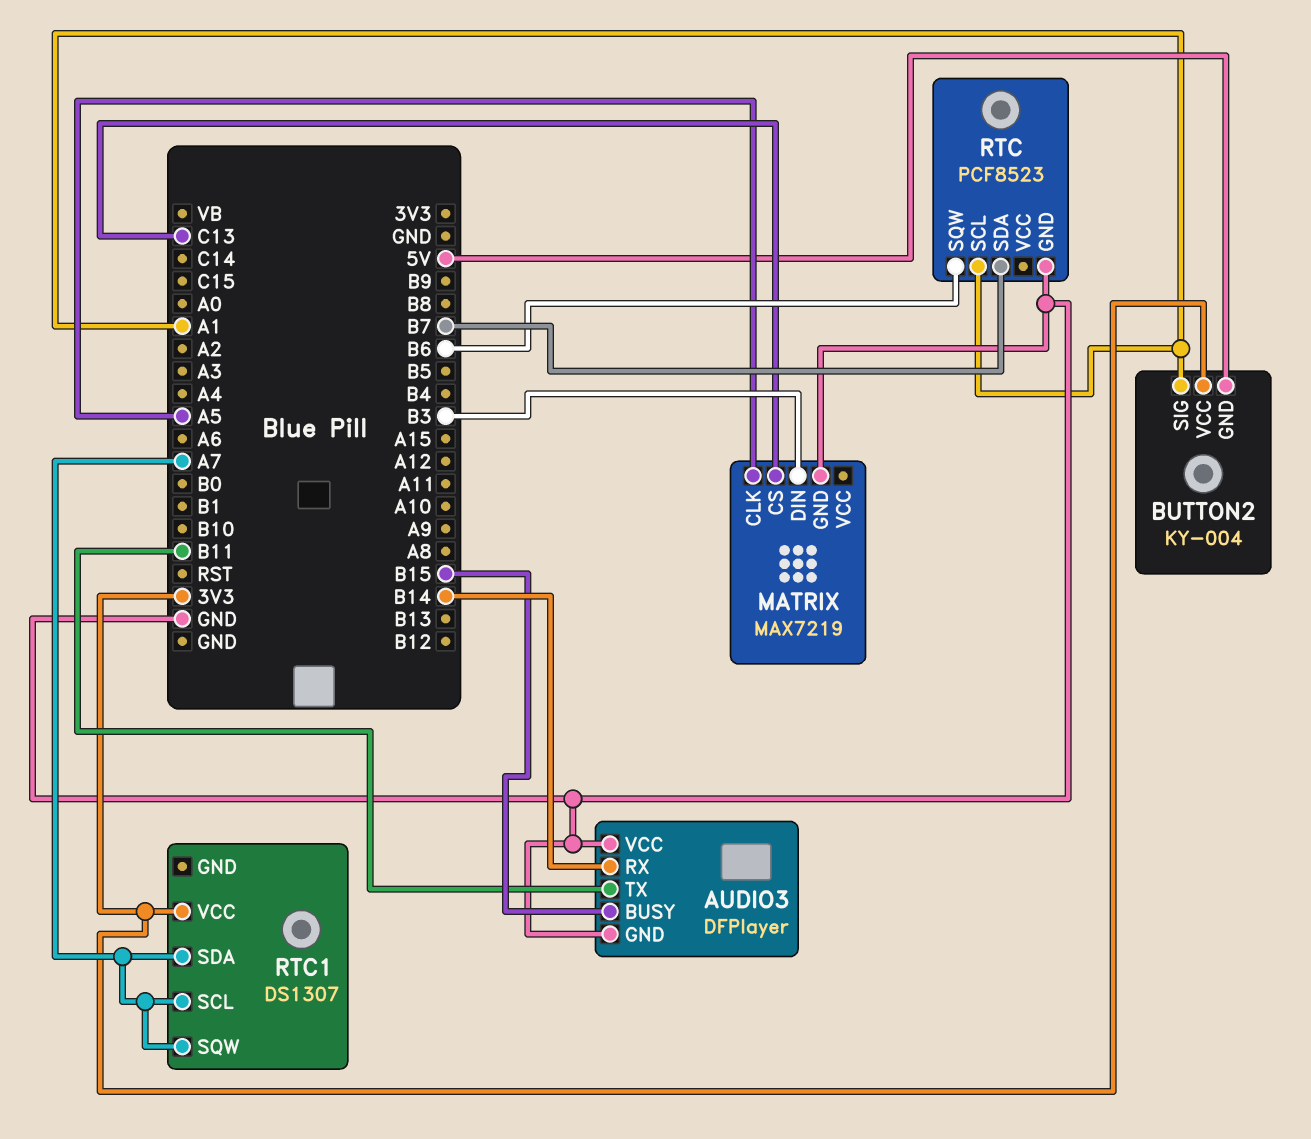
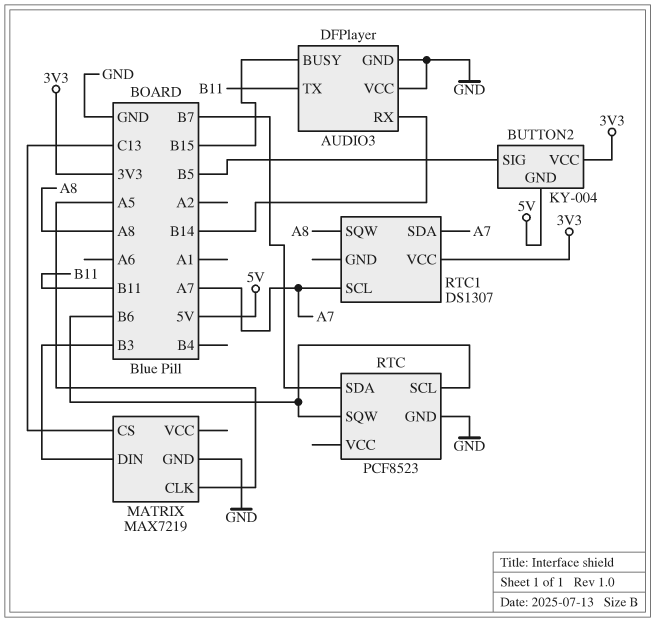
BUTTON2 pin SIG: A1 -> B5
RTC pin SCL: A1 -> B6
RTC1 pin SQW: A7 -> A8

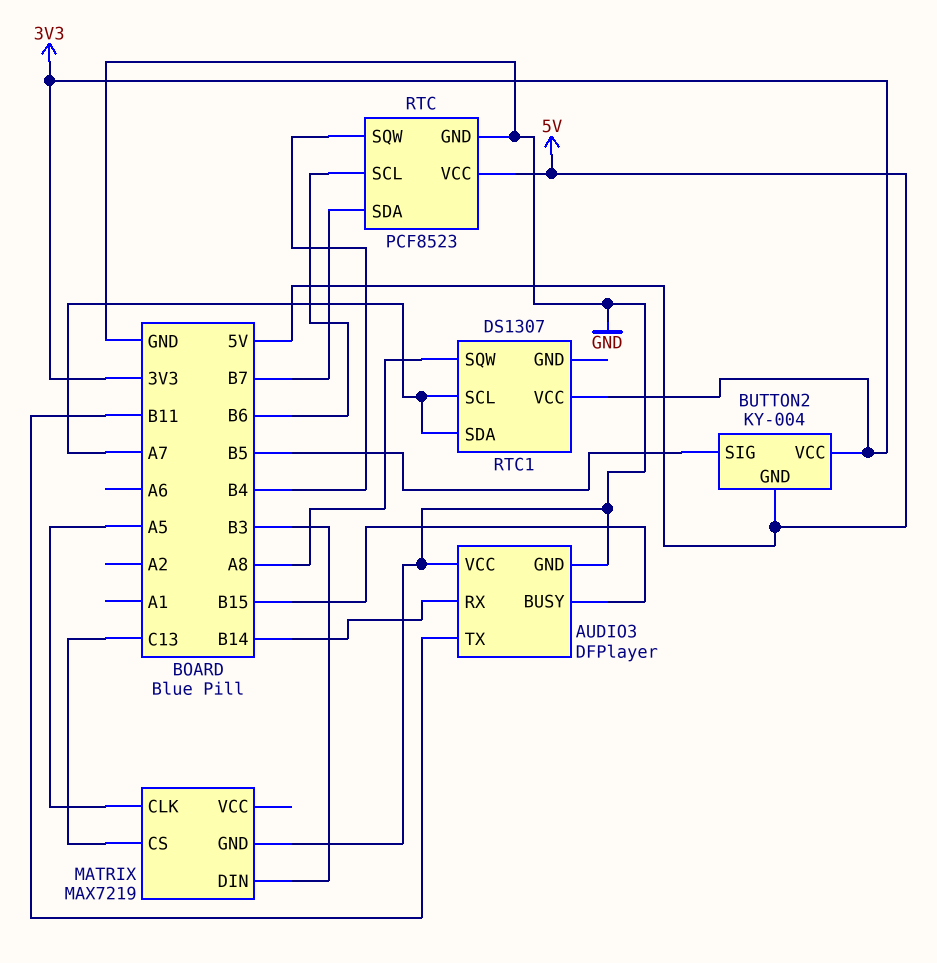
RTC pin SQW: B6 -> B4
RTC pin VCC: none -> 5V

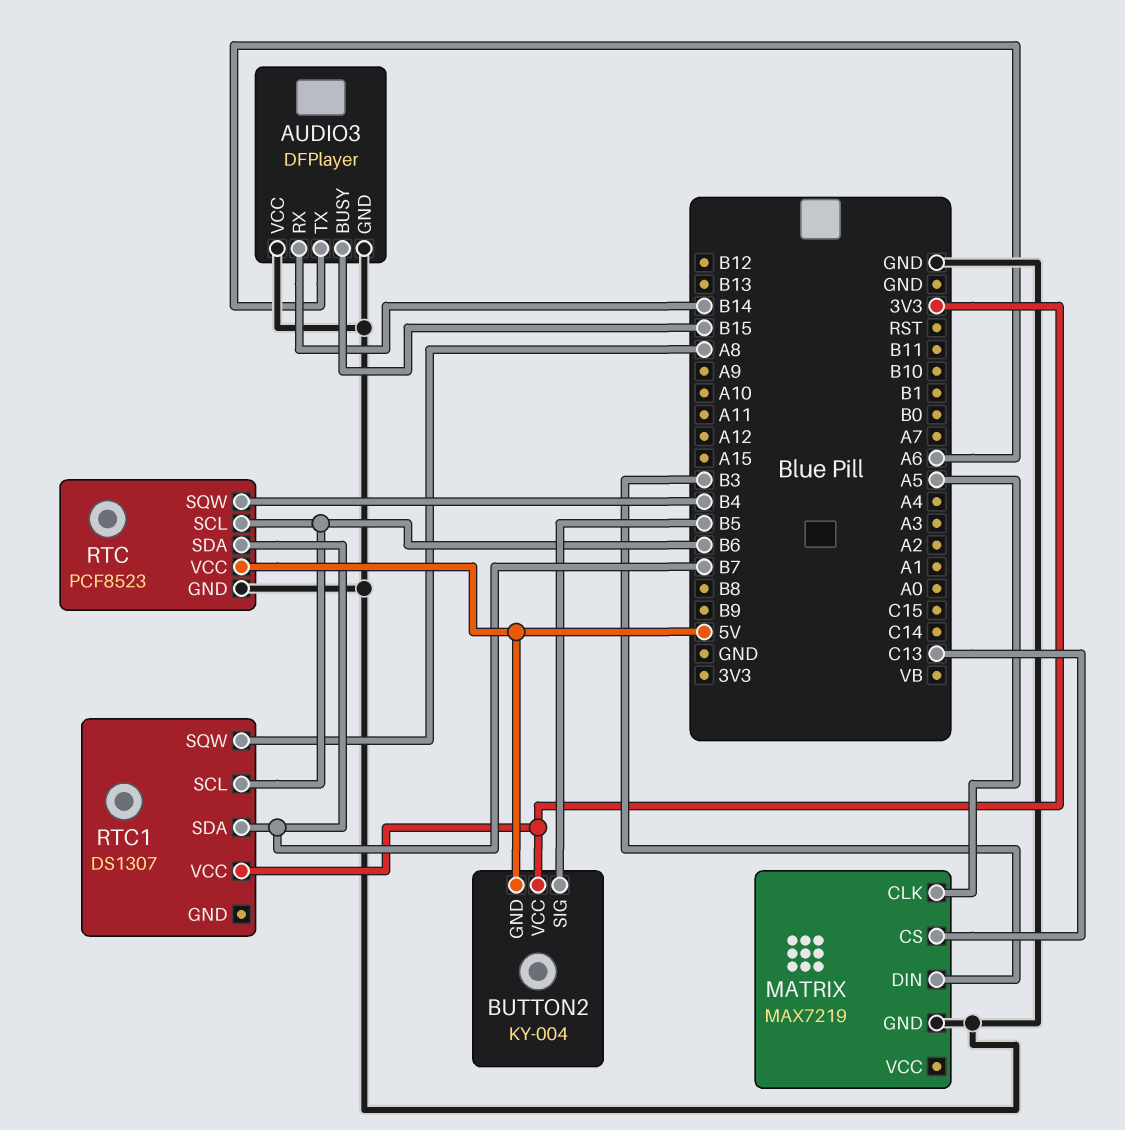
AUDIO3 pin TX: B11 -> A6
RTC1 pin SCL: A7 -> B6
RTC1 pin SDA: A7 -> B7

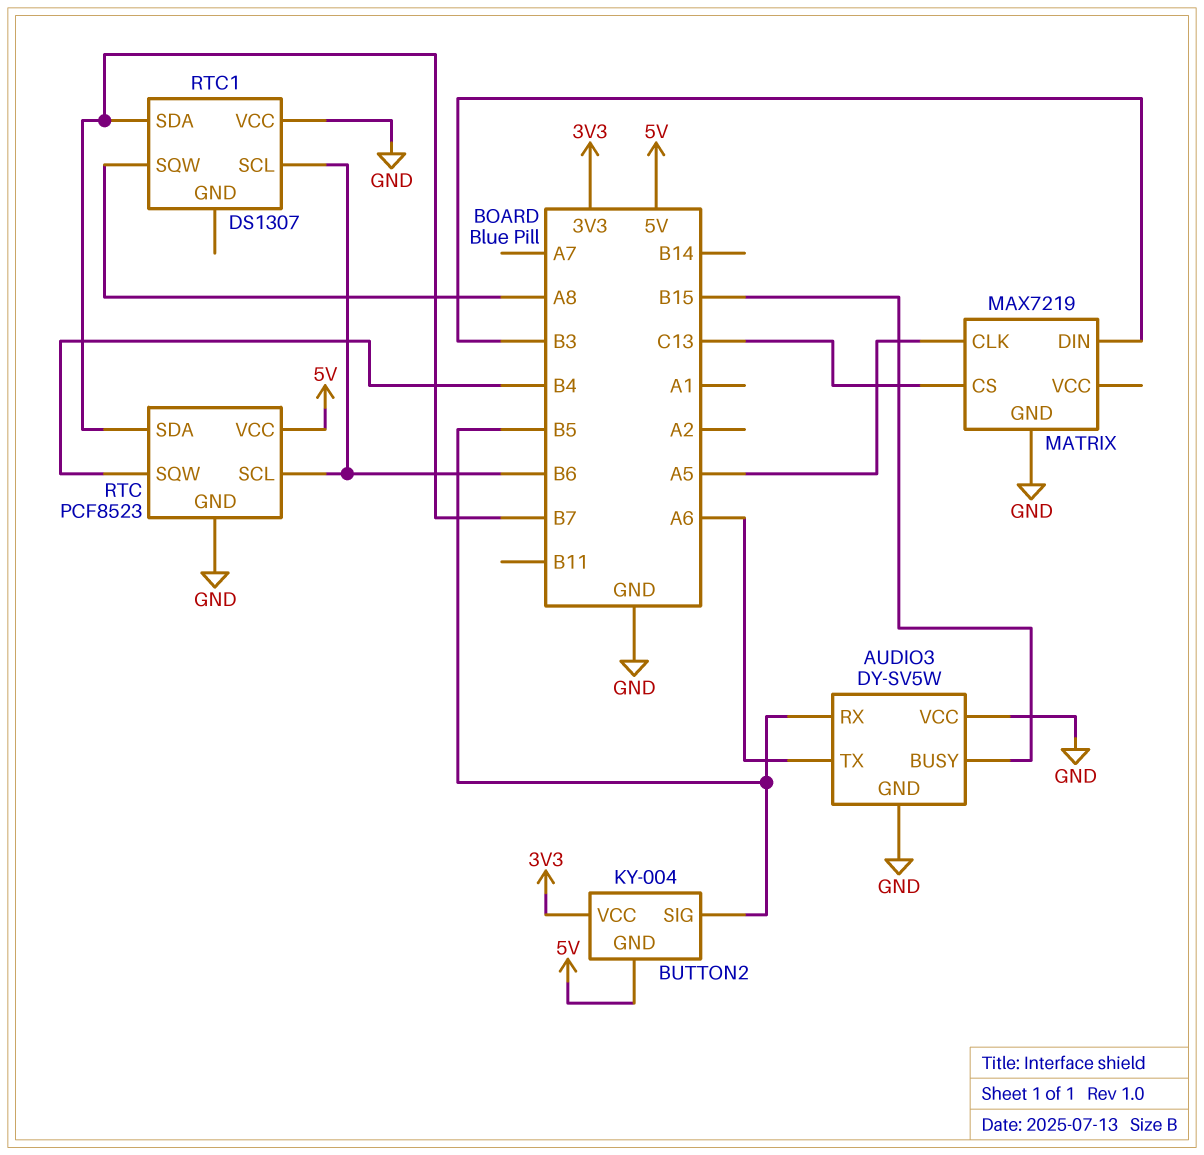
AUDIO3: DFPlayer -> DY-SV5W
AUDIO3 pin RX: B14 -> B5
RTC1 pin VCC: 3V3 -> GND

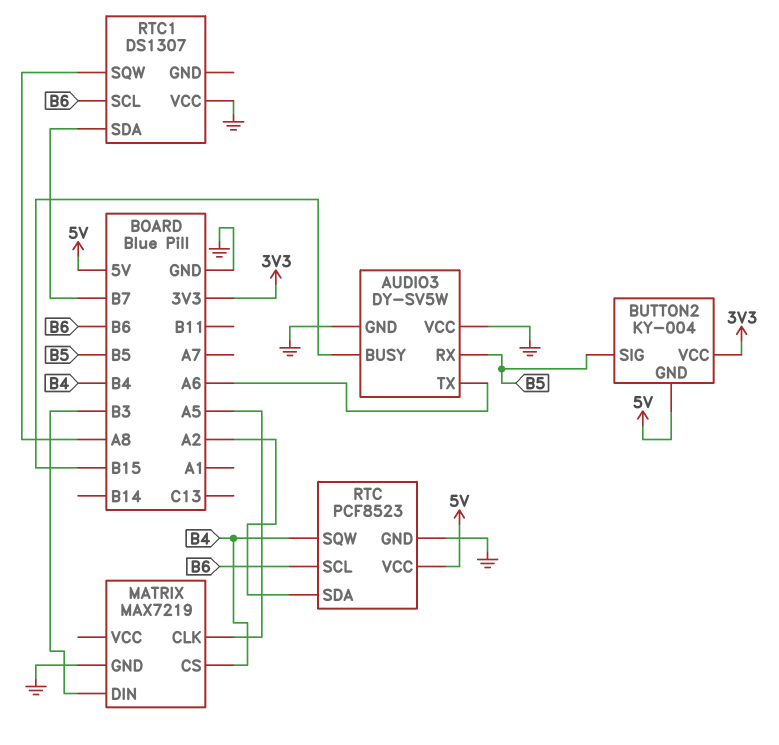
MATRIX pin CS: C13 -> B4
RTC pin SDA: B7 -> A2

